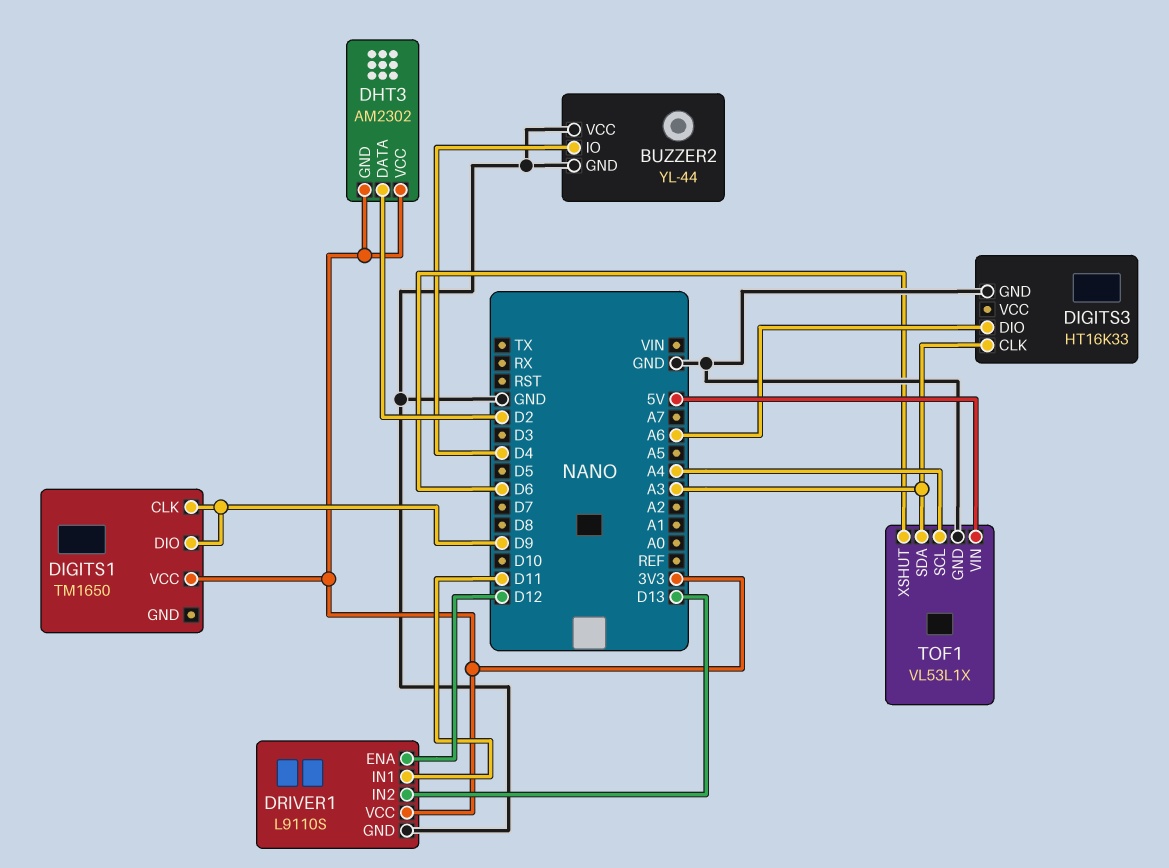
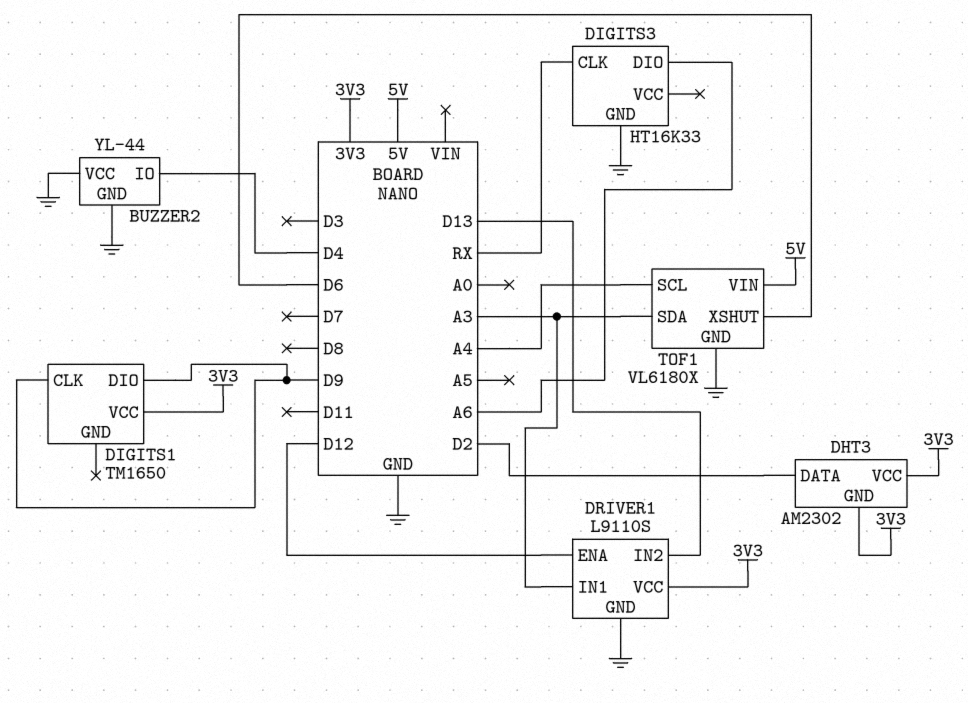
DIGITS3 pin CLK: A3 -> RX
DRIVER1 pin IN1: D11 -> A3
TOF1: VL53L1X -> VL6180X

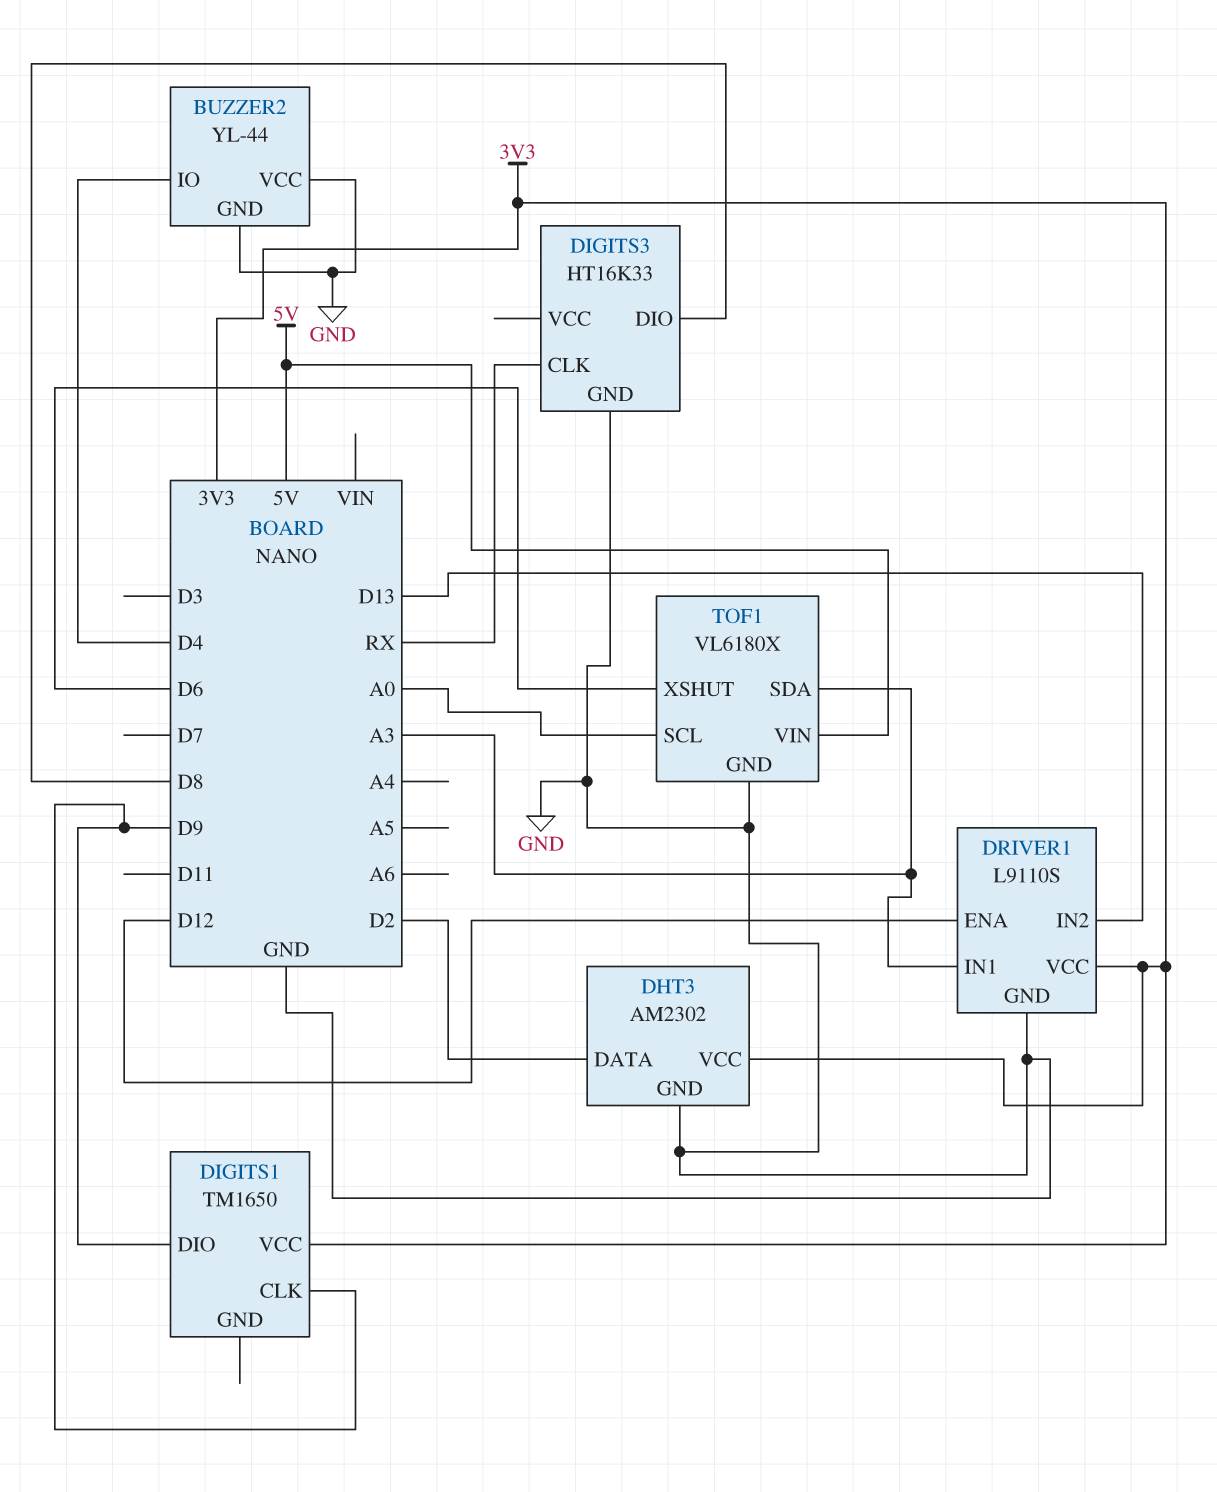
DHT3 pin GND: 3V3 -> GND
DIGITS3 pin DIO: A6 -> D8
TOF1 pin SCL: A4 -> A0

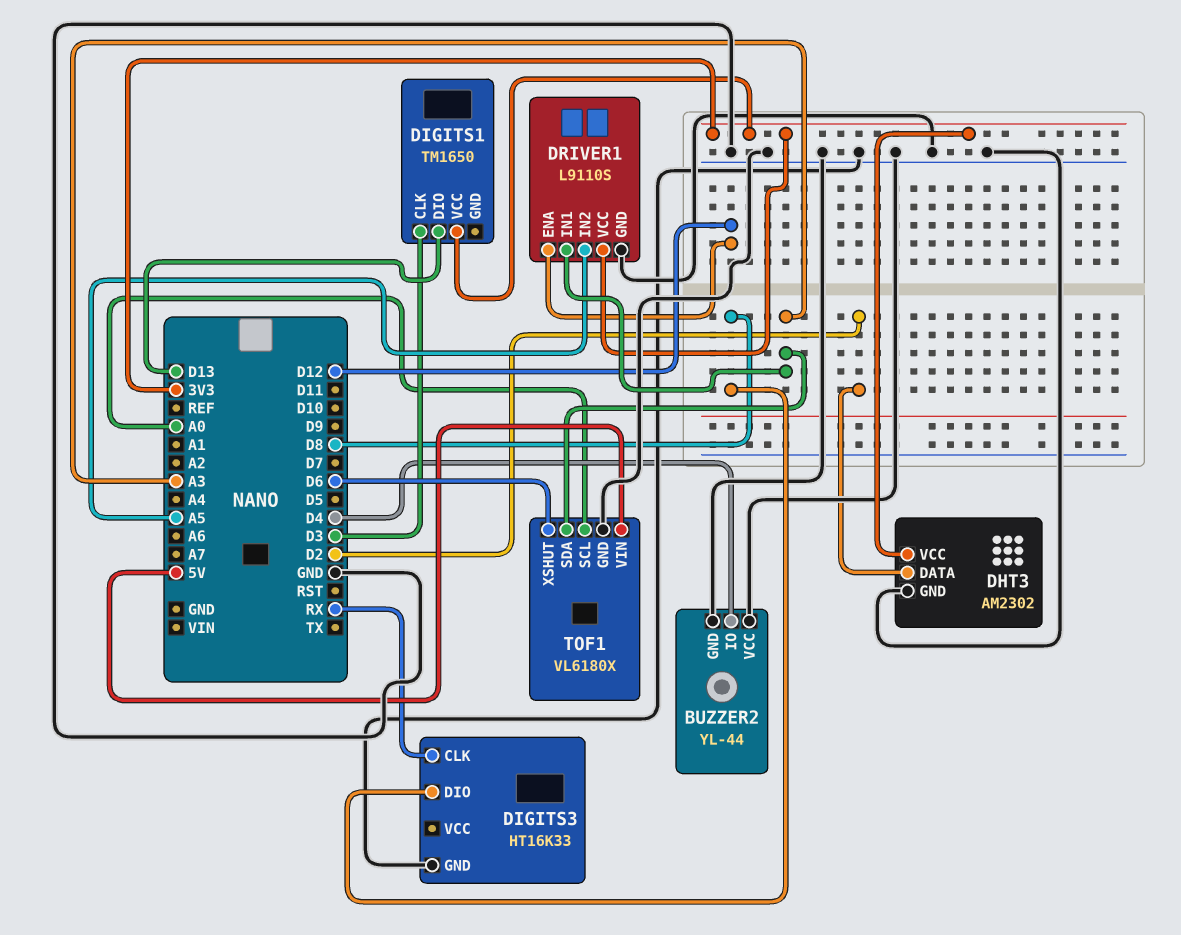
DIGITS1 pin CLK: D9 -> D3
DIGITS1 pin DIO: D9 -> D13
DRIVER1 pin IN2: D13 -> A5

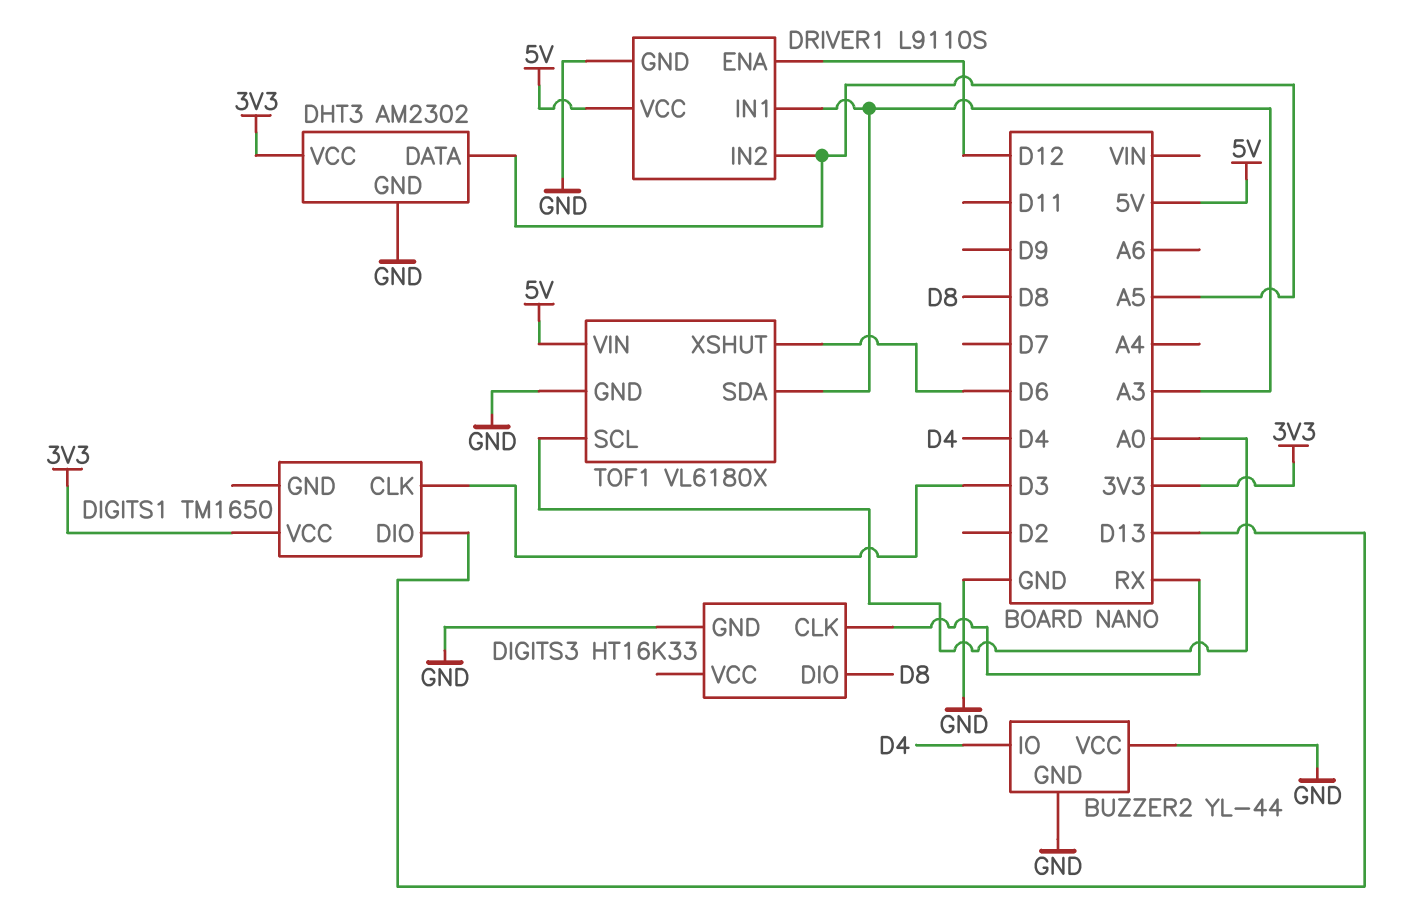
DHT3 pin DATA: D2 -> A5
DRIVER1 pin VCC: 3V3 -> 5V

